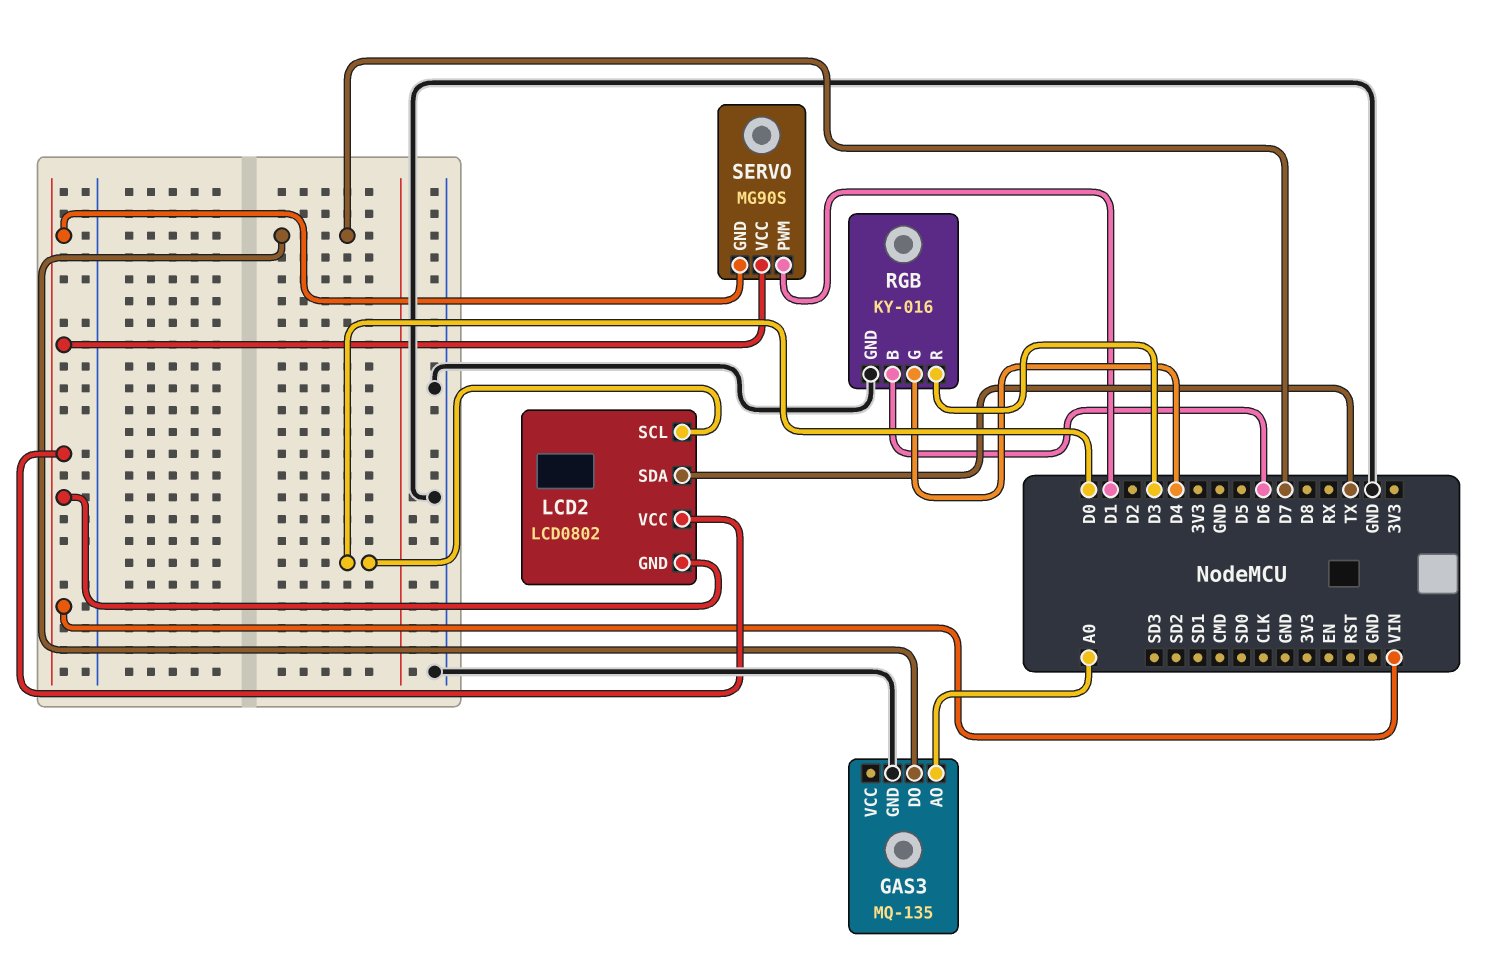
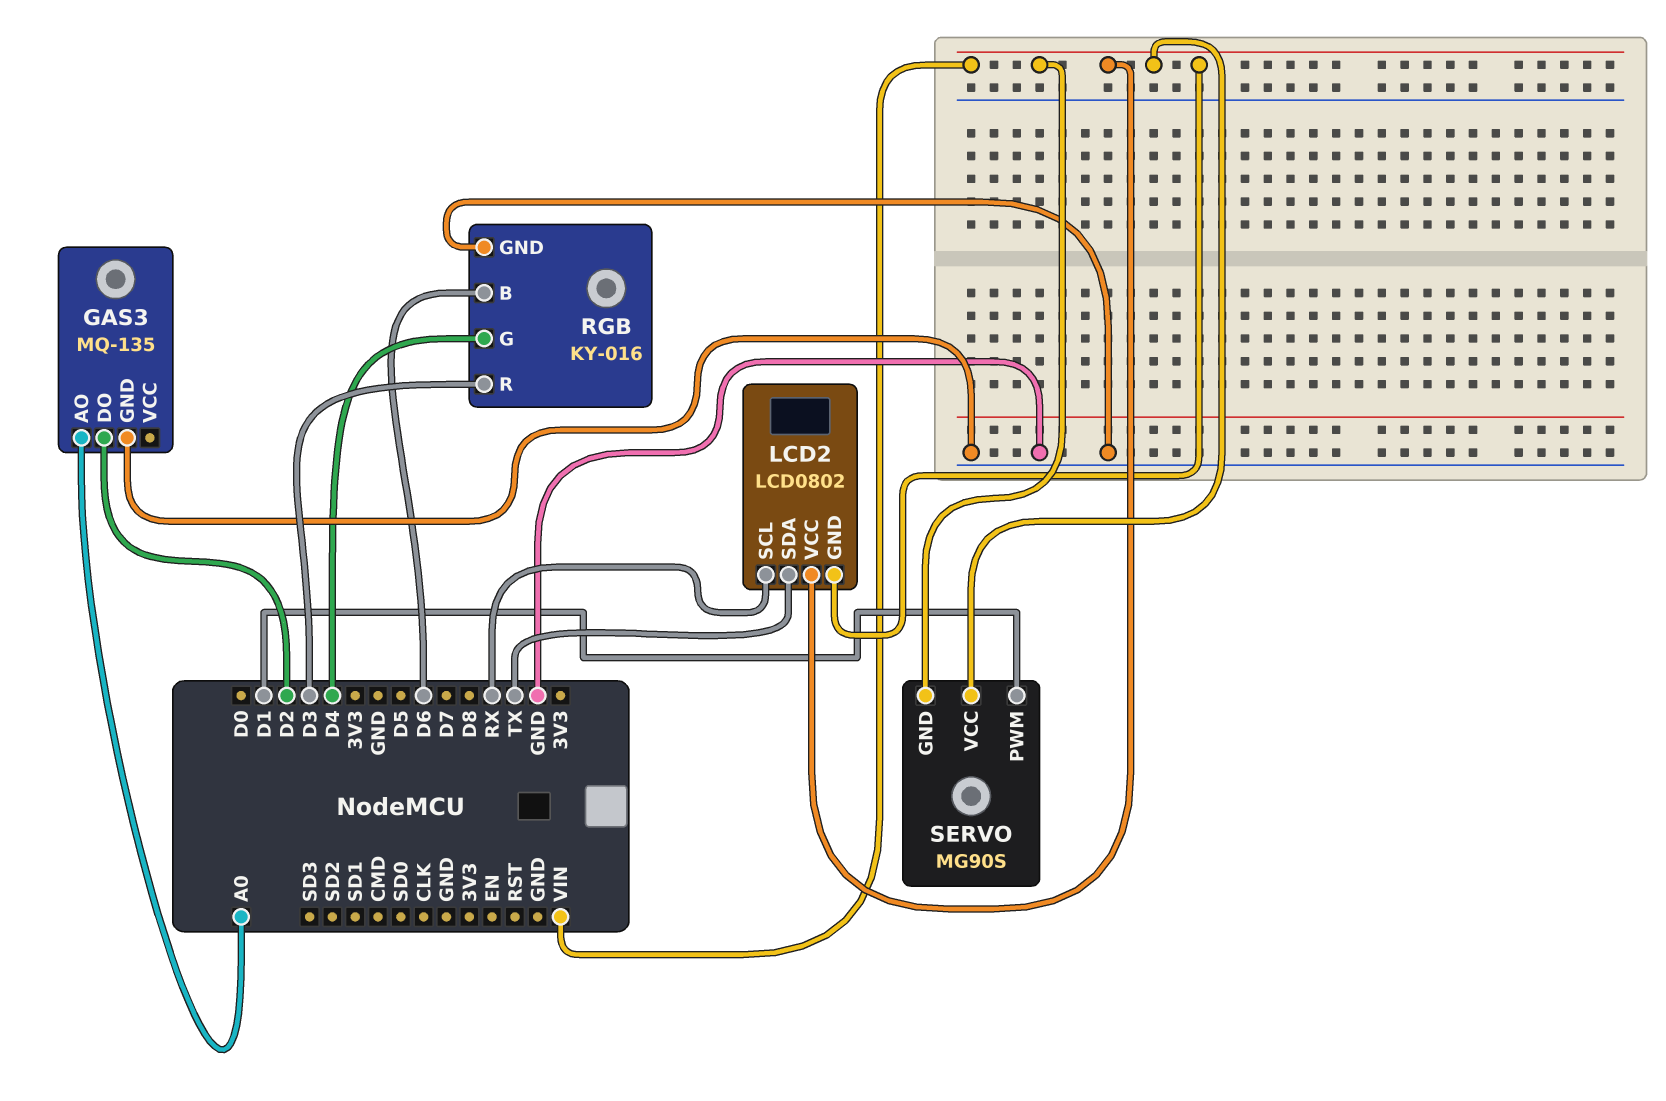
GAS3 pin DO: D7 -> D2
LCD2 pin SCL: D0 -> RX

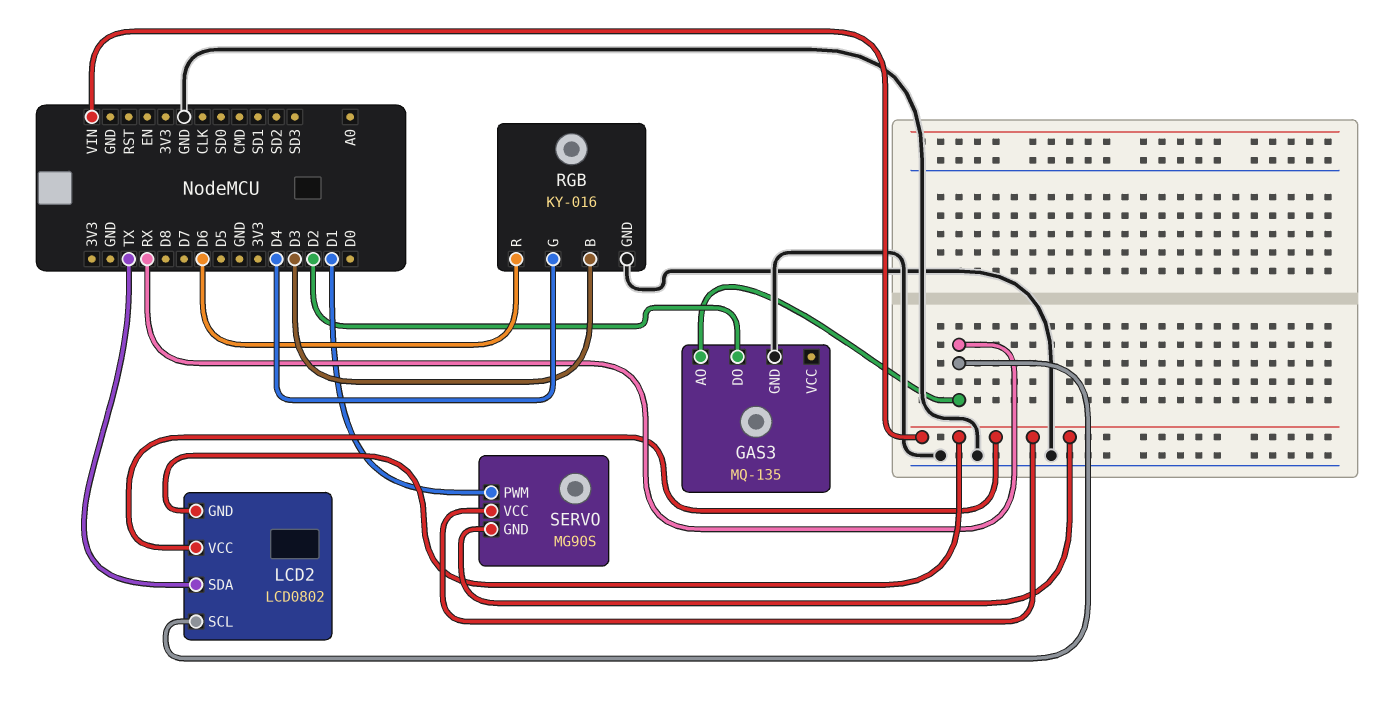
GAS3 pin AO: A0 -> RX
RGB pin B: D6 -> D3
RGB pin R: D3 -> D6

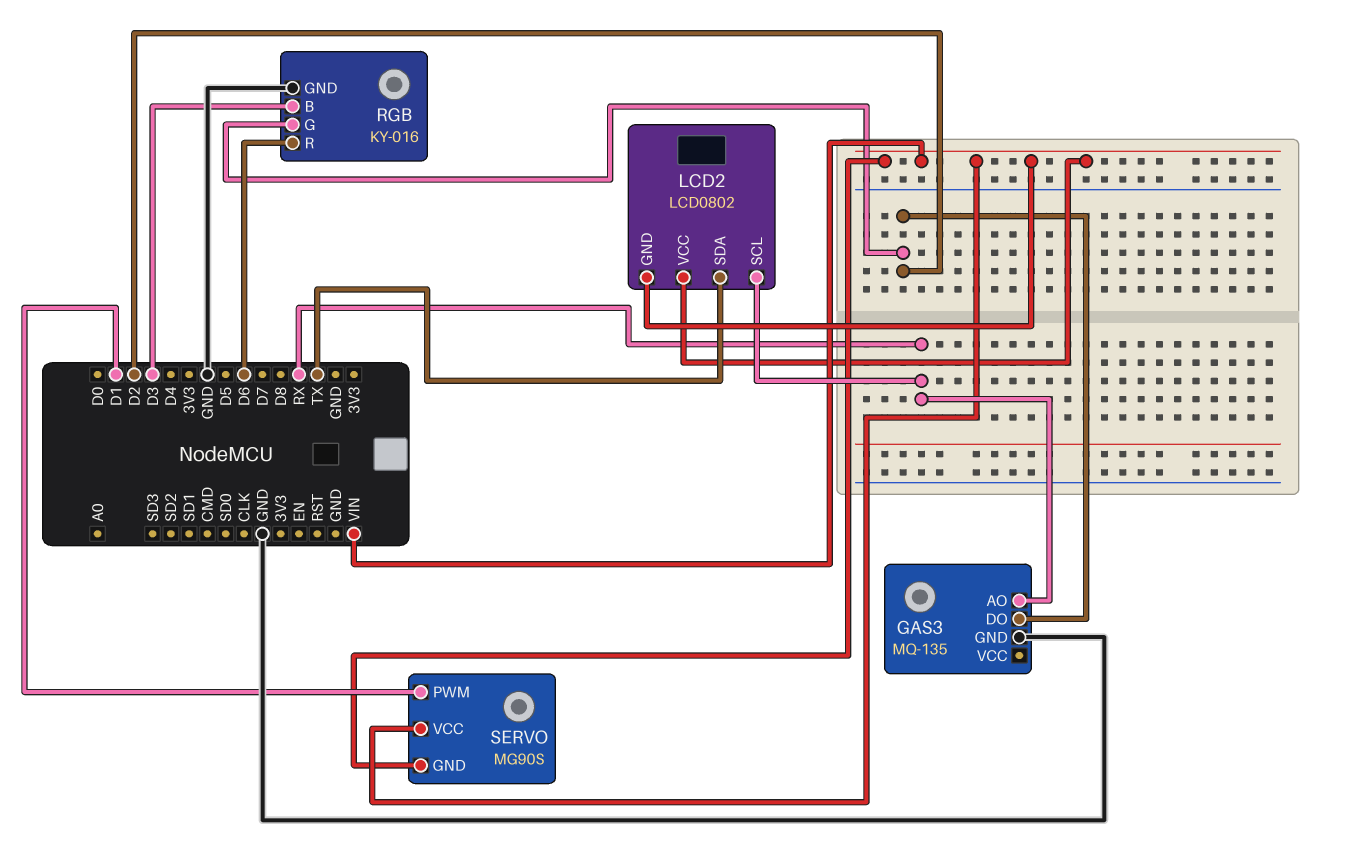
RGB pin G: D4 -> D2

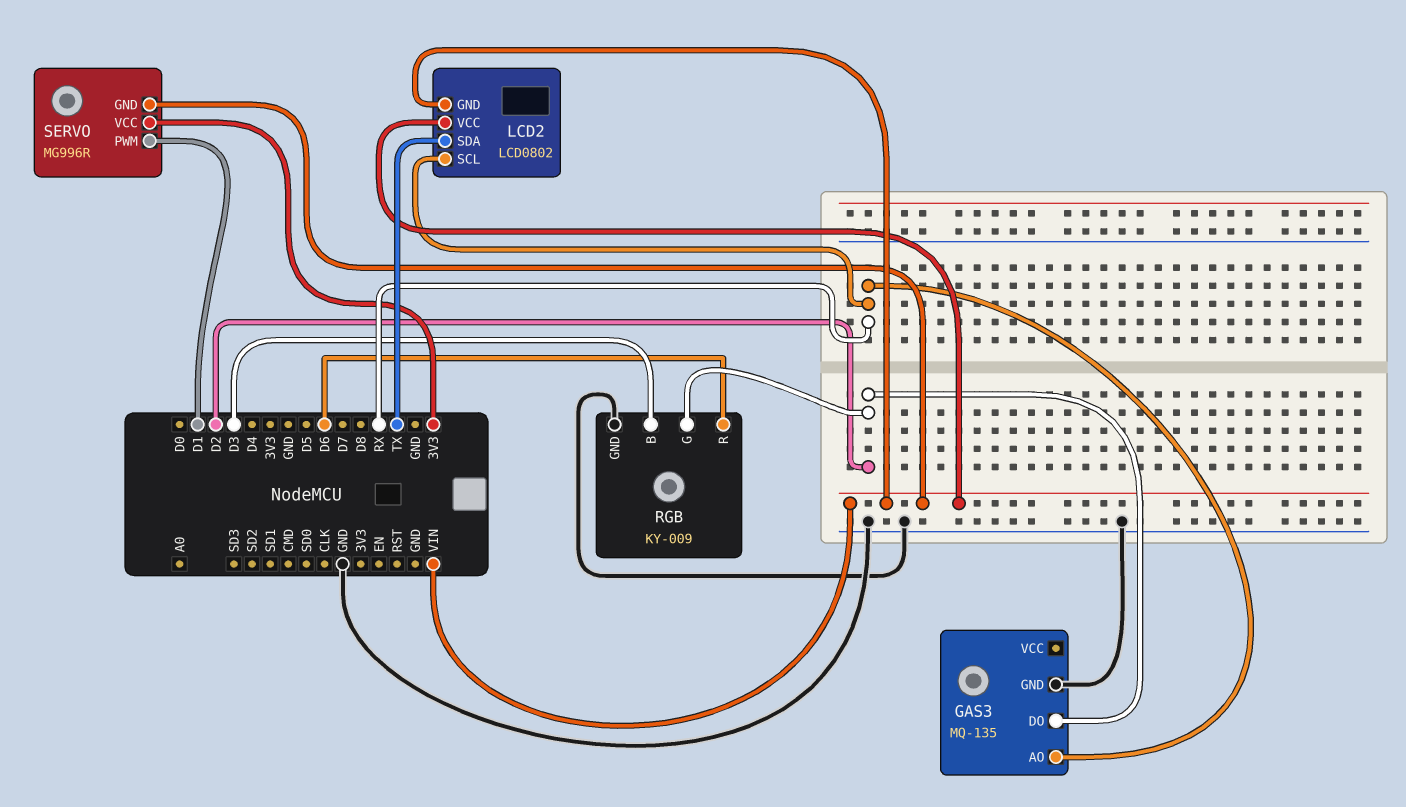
RGB: KY-016 -> KY-009
SERVO: MG90S -> MG996R
SERVO pin VCC: VIN -> 3V3

